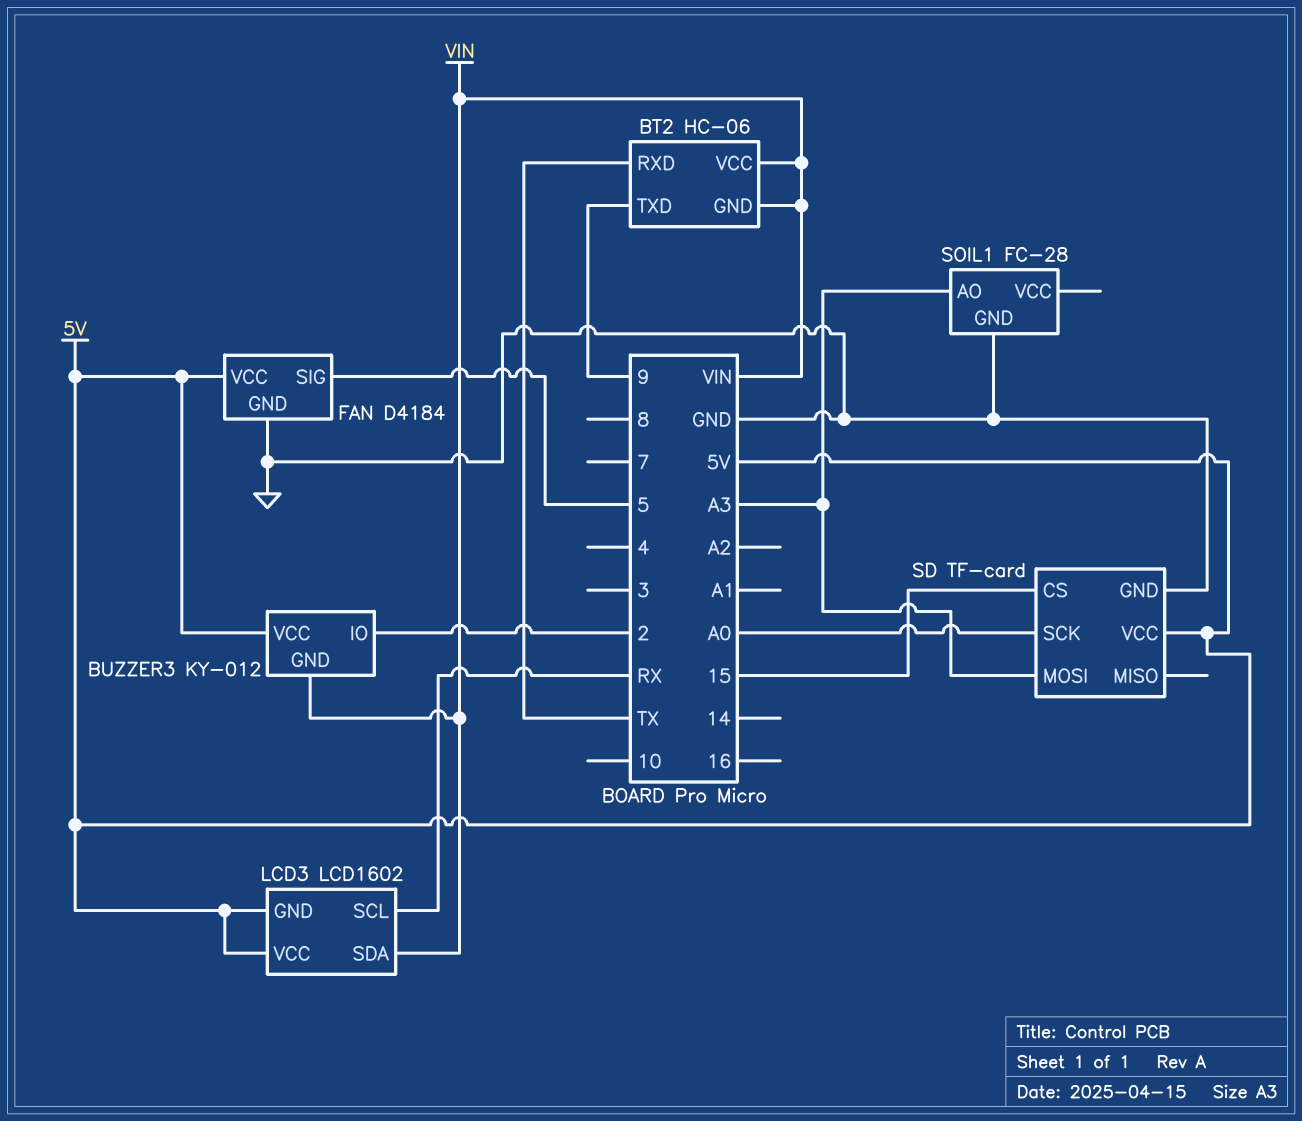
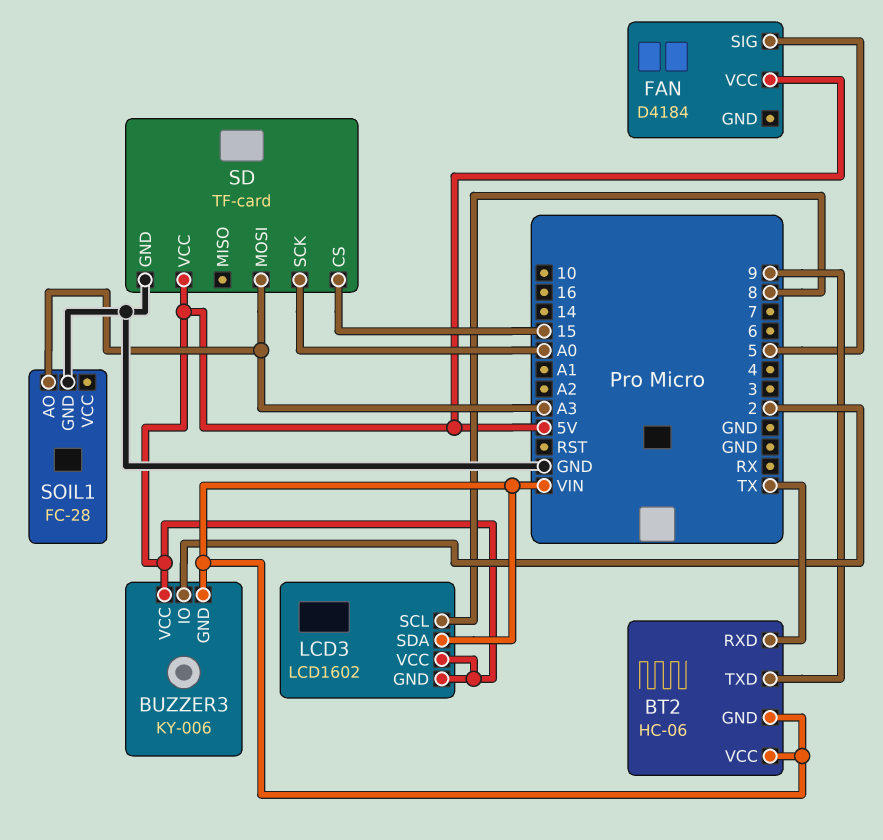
BUZZER3: KY-012 -> KY-006
FAN pin GND: GND -> none
LCD3 pin SCL: RX -> 8

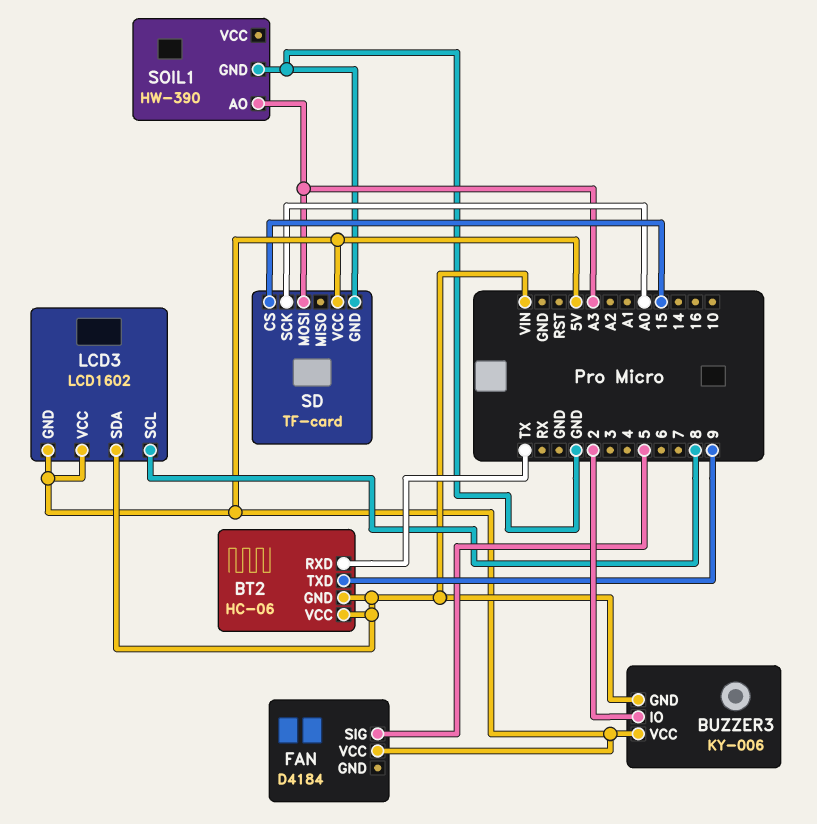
SOIL1: FC-28 -> HW-390

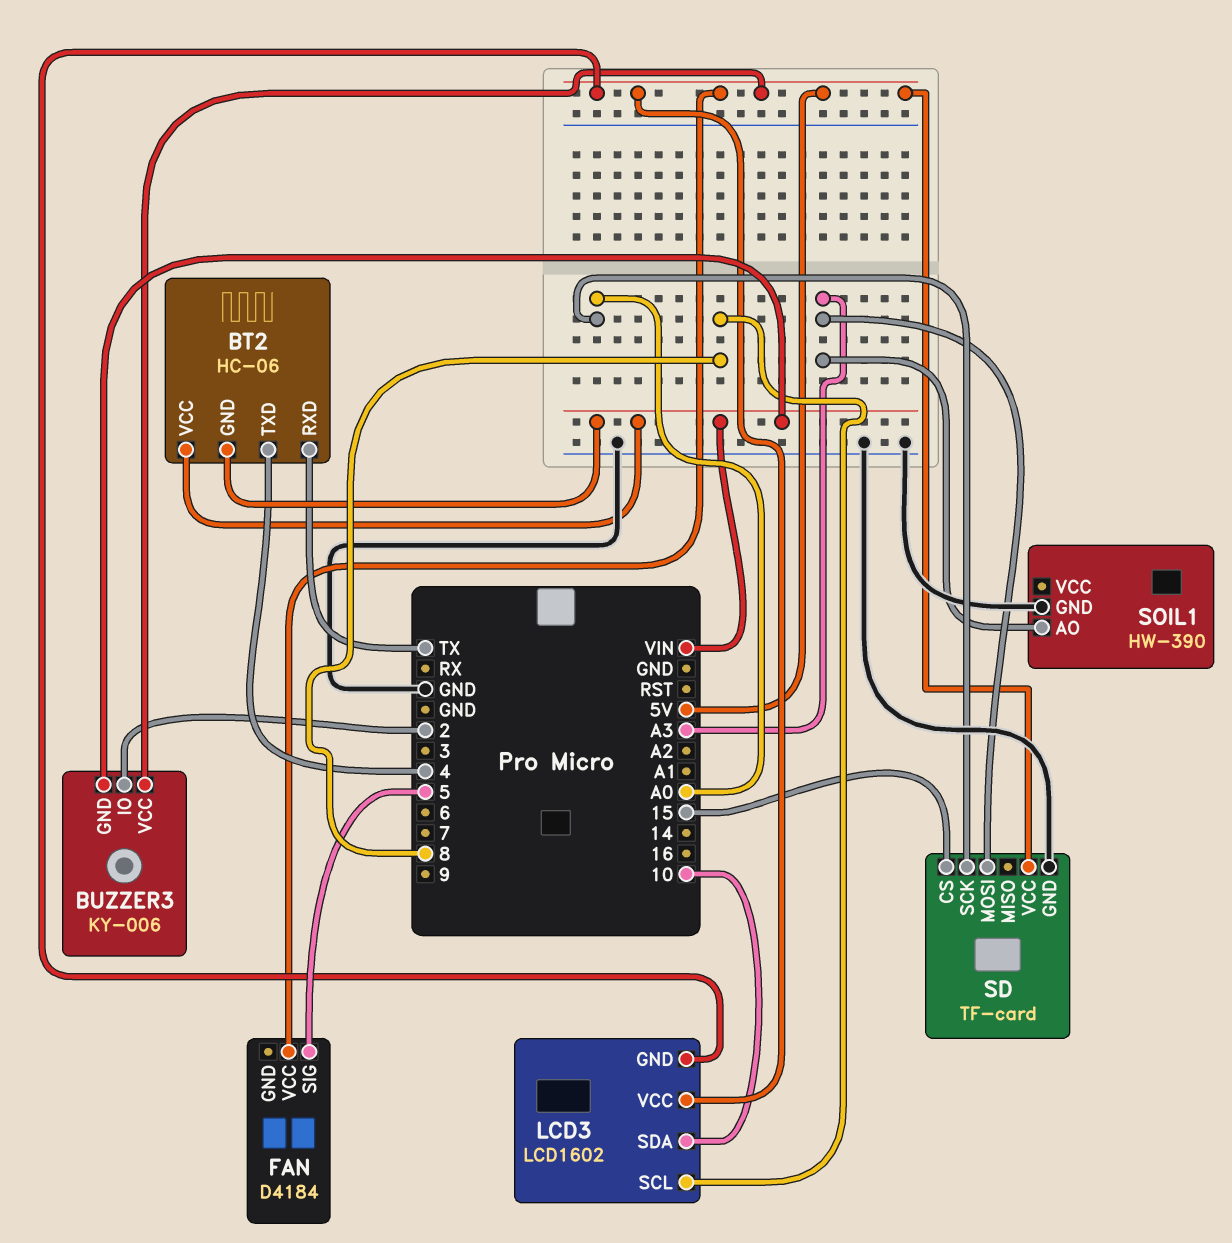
BT2 pin TXD: 9 -> 4
LCD3 pin SDA: VIN -> 10

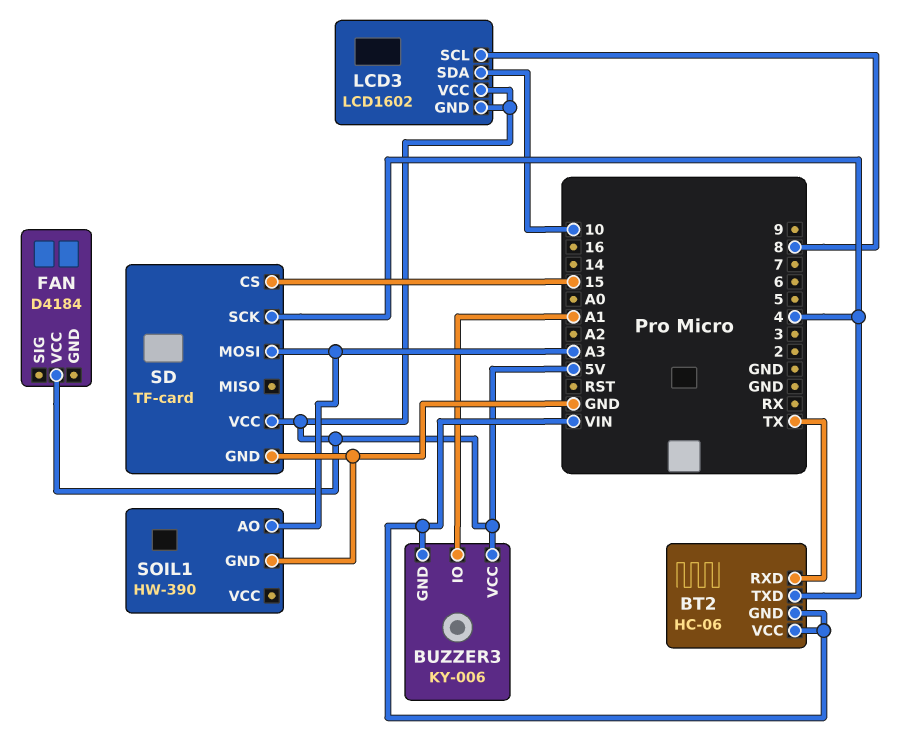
BUZZER3 pin IO: 2 -> A1
FAN pin SIG: 5 -> none
SD pin SCK: A0 -> 4

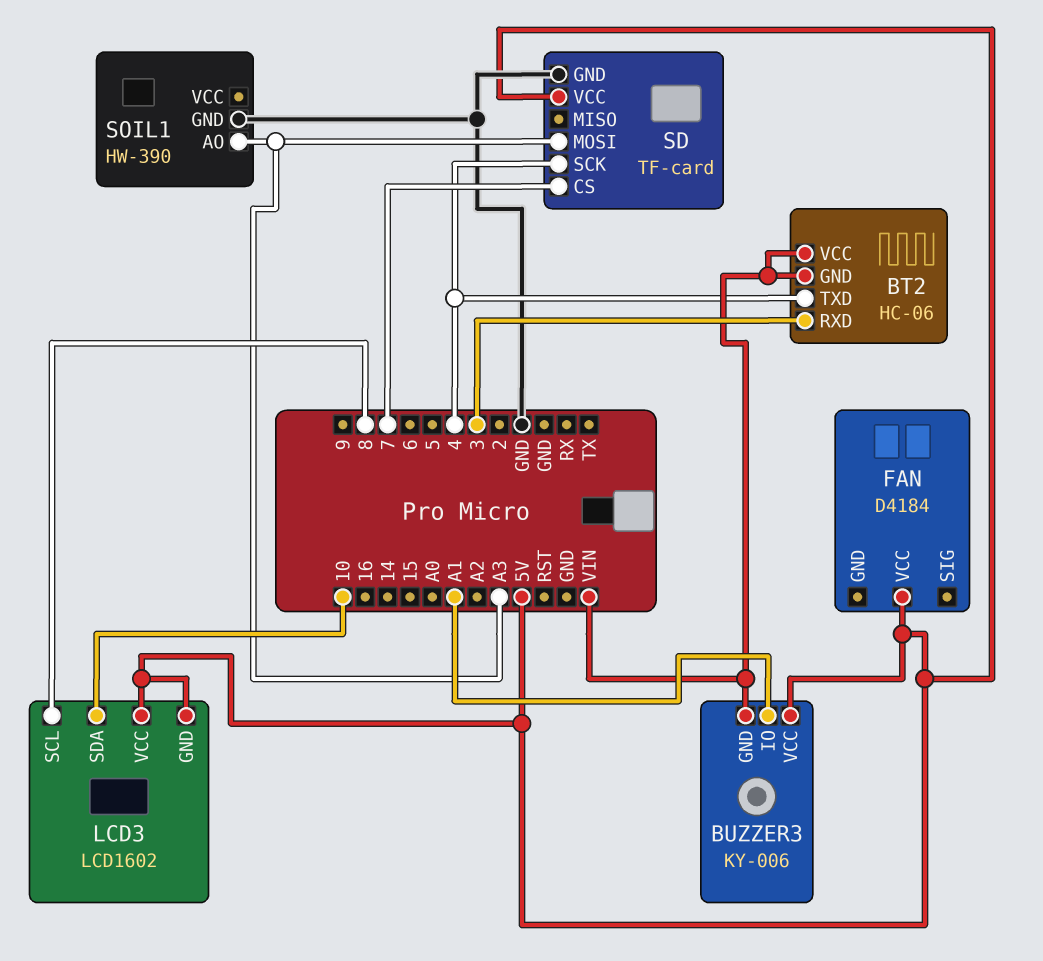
BT2 pin RXD: TX -> 3
SD pin CS: 15 -> 7

